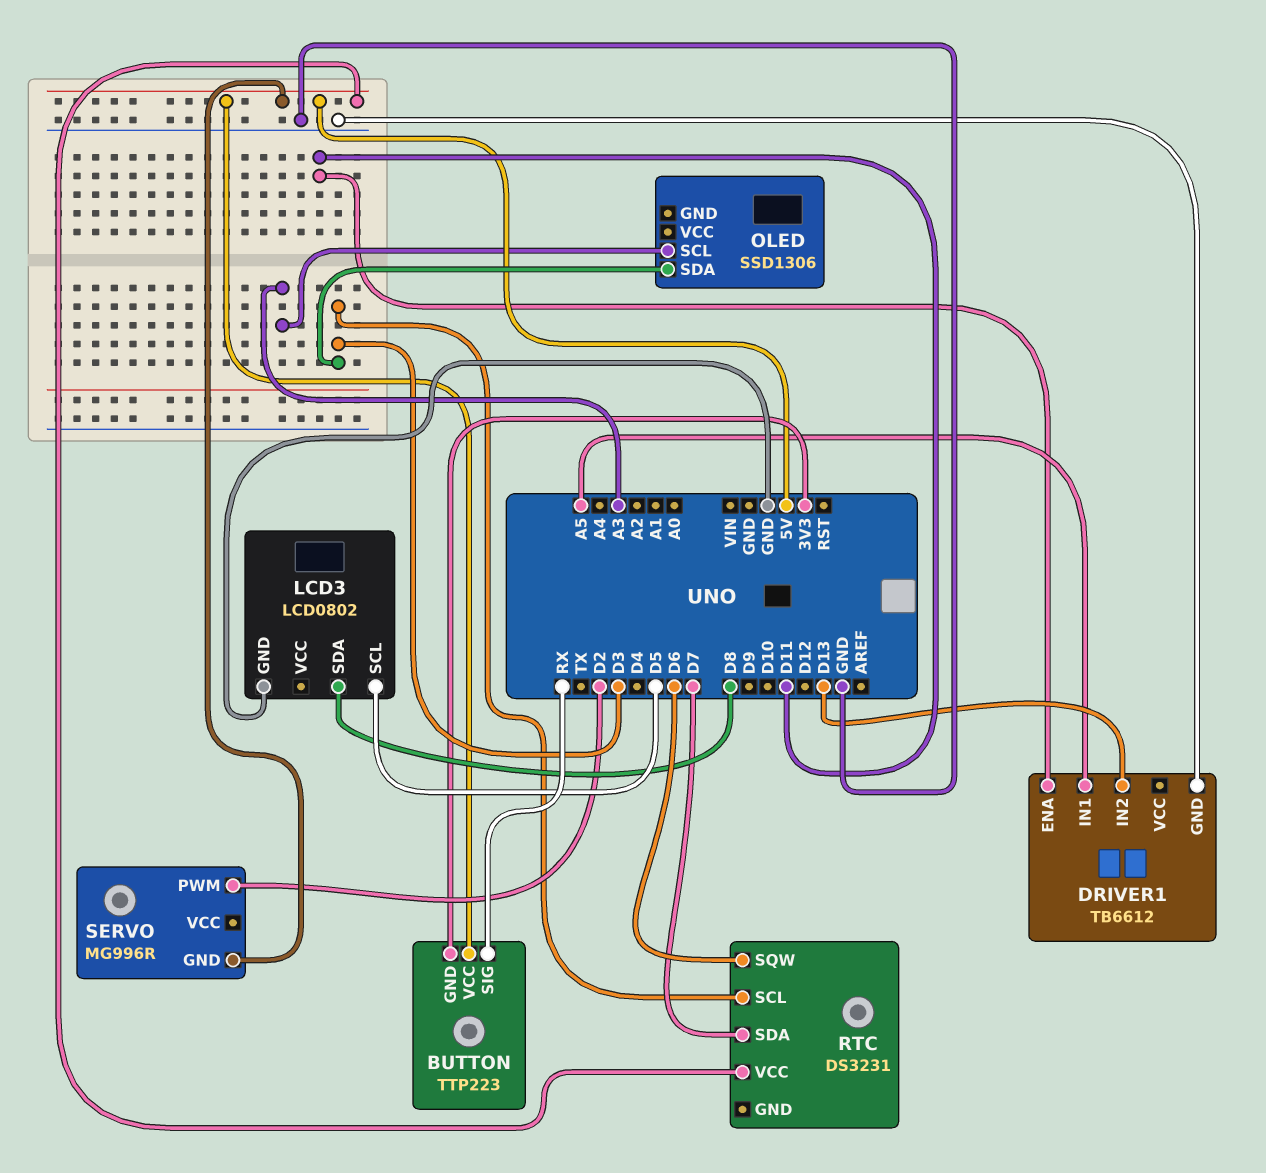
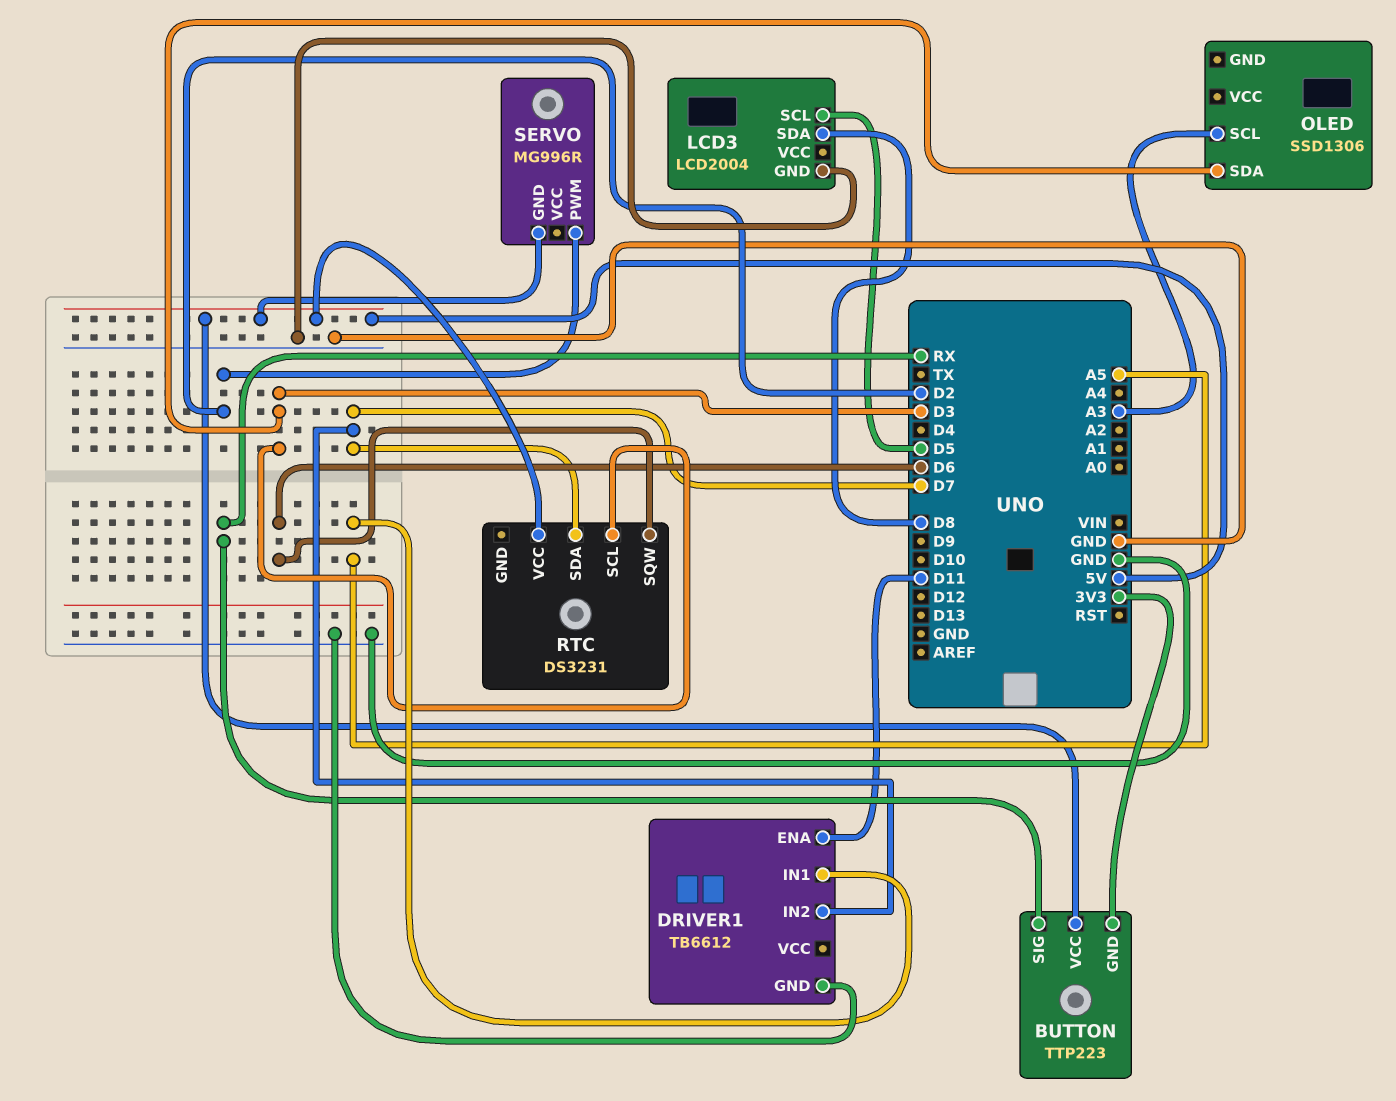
DRIVER1 pin IN2: D13 -> D7
LCD3: LCD0802 -> LCD2004

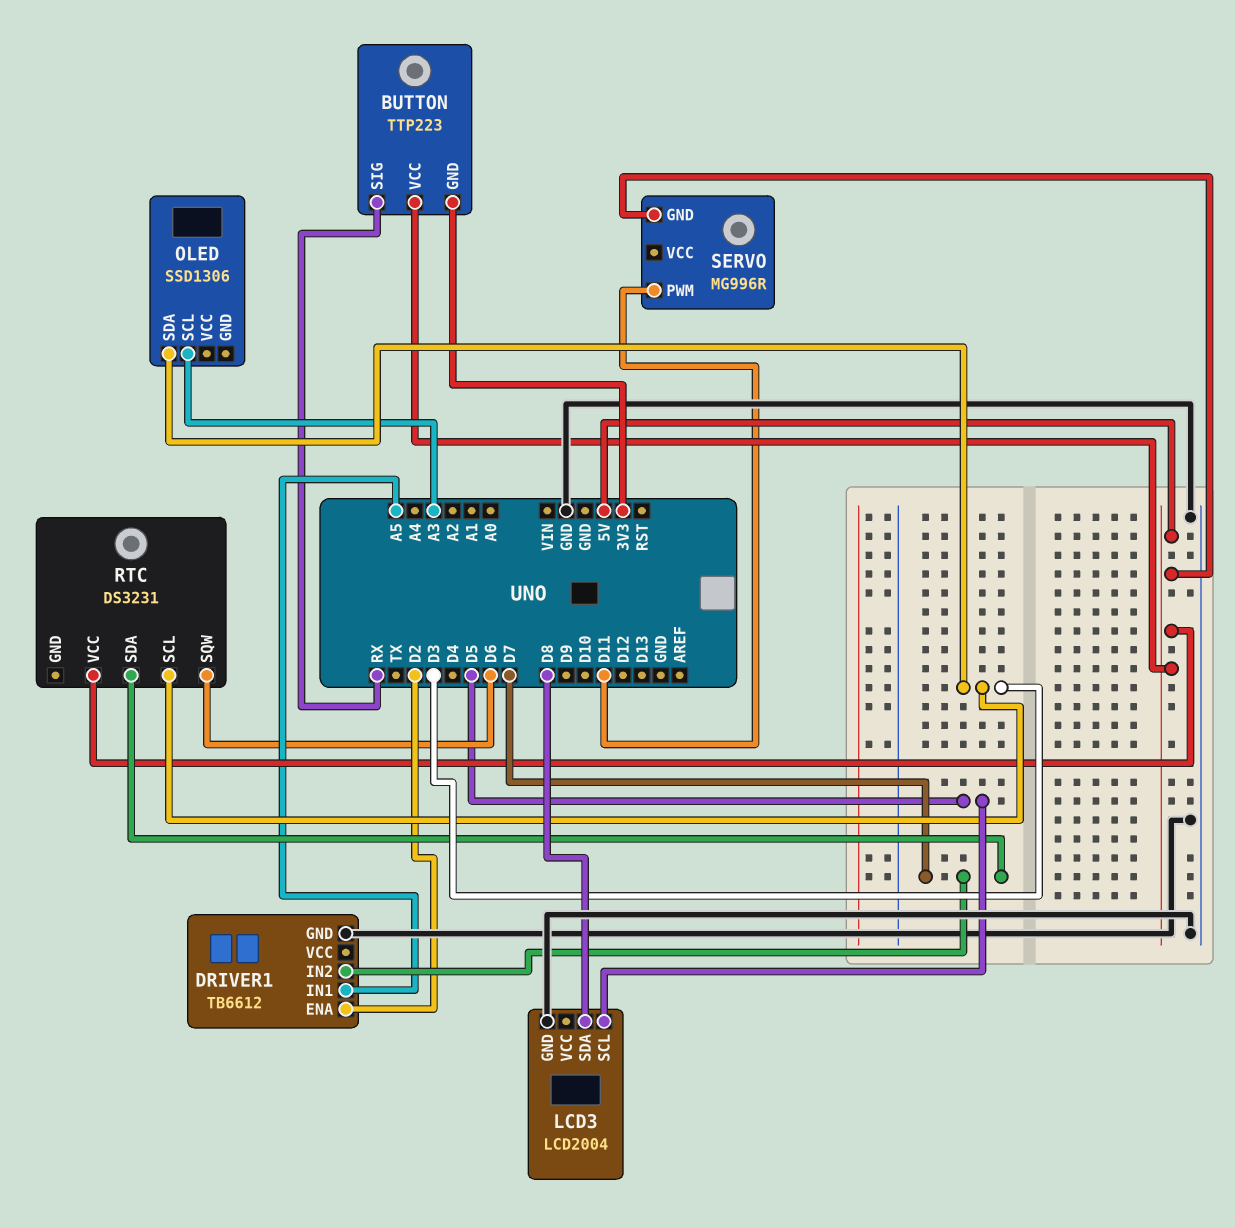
DRIVER1 pin ENA: D11 -> D2
SERVO pin PWM: D2 -> D11

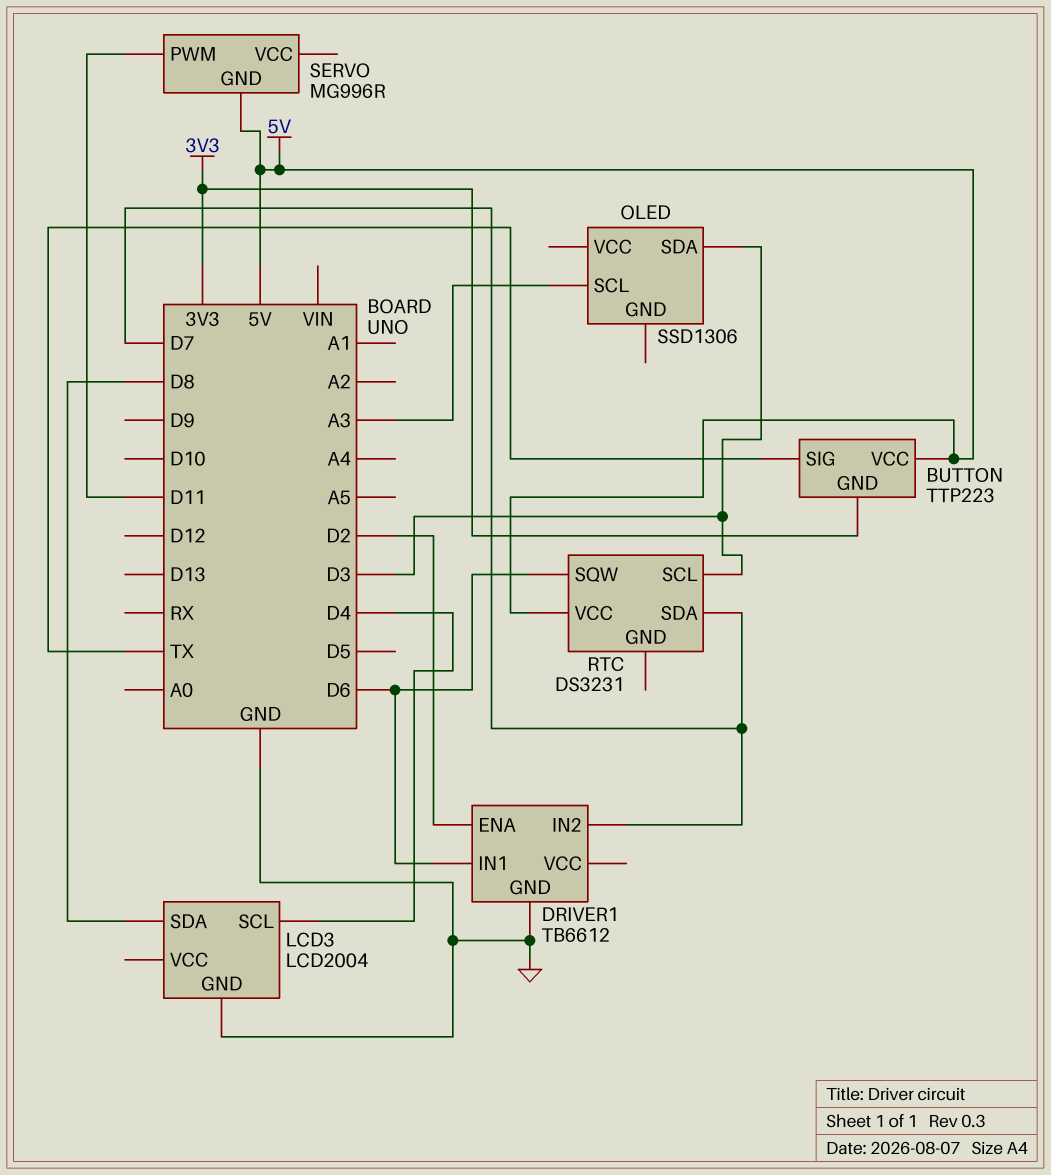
BUTTON pin SIG: RX -> TX
DRIVER1 pin IN1: A5 -> D6
LCD3 pin SCL: D5 -> D4

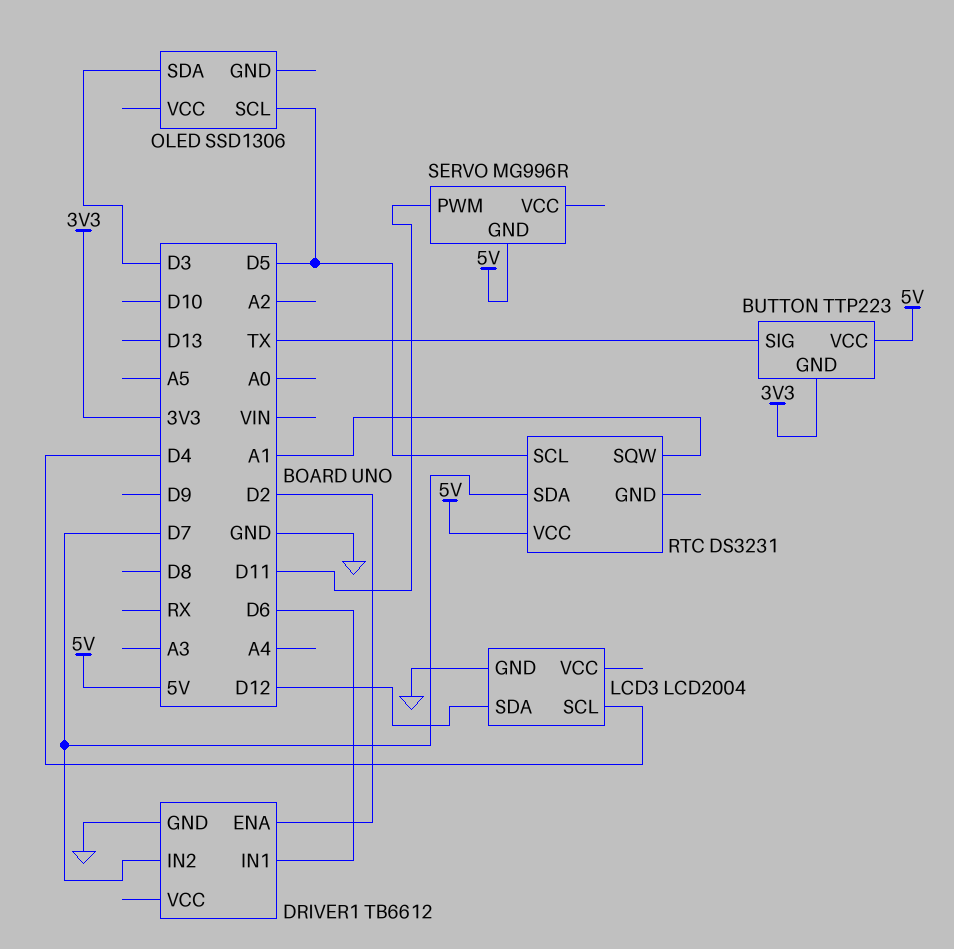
LCD3 pin SDA: D8 -> D12
OLED pin SCL: A3 -> D5
RTC pin SCL: D3 -> D5
RTC pin SQW: D6 -> A1

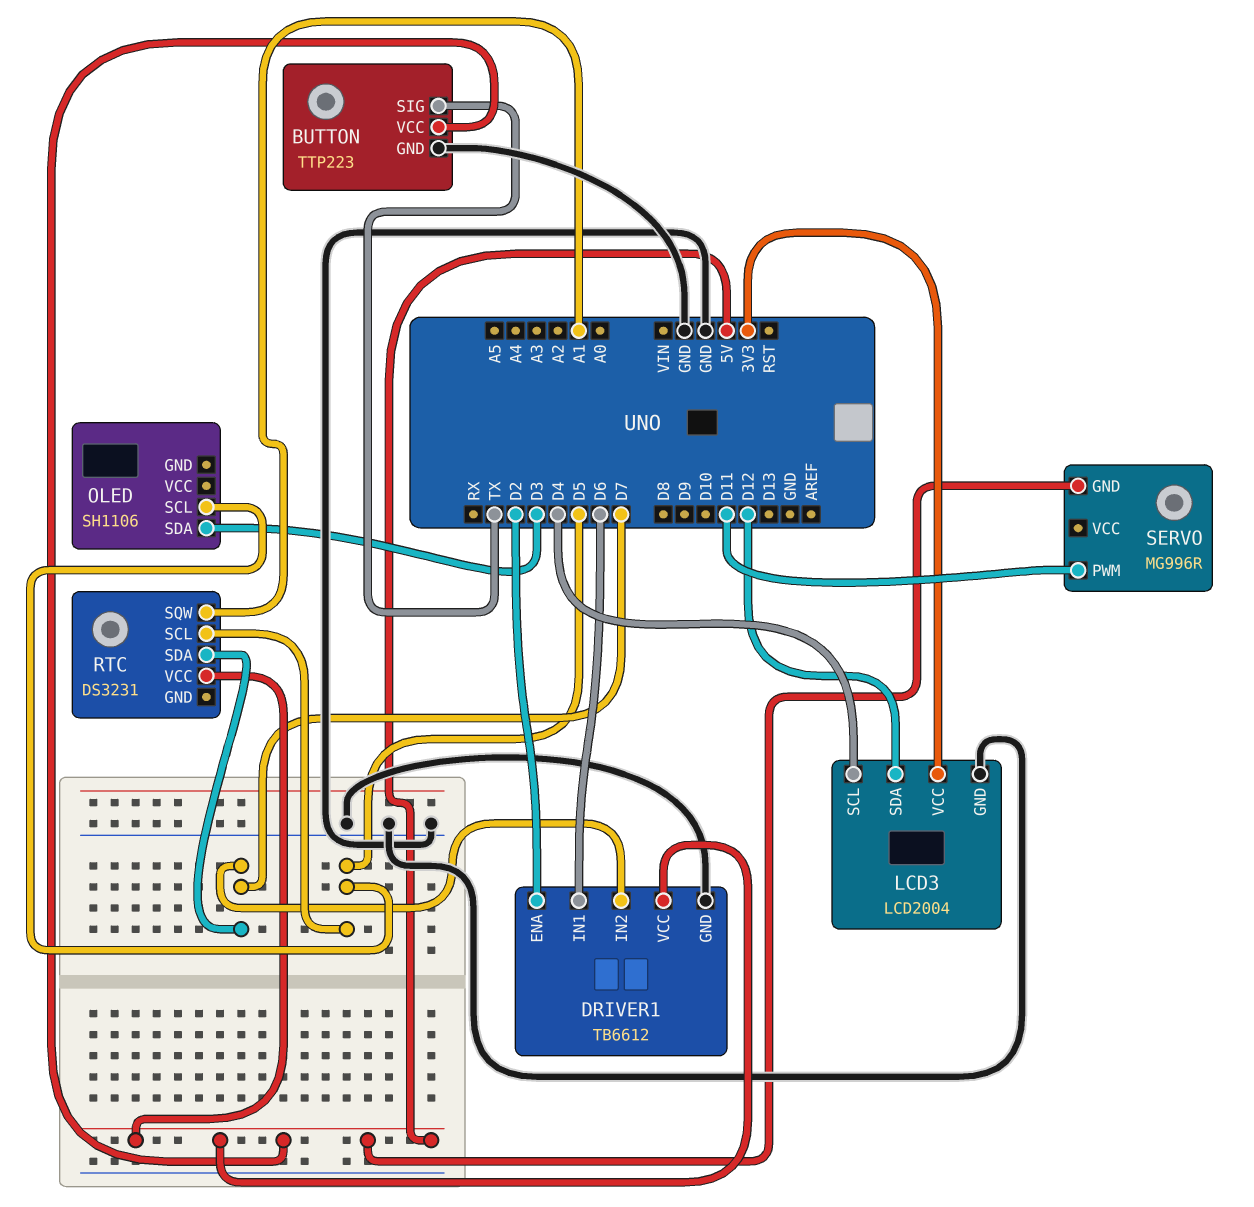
BUTTON pin GND: 3V3 -> GND
DRIVER1 pin VCC: none -> 5V
LCD3 pin VCC: none -> 3V3
OLED: SSD1306 -> SH1106

